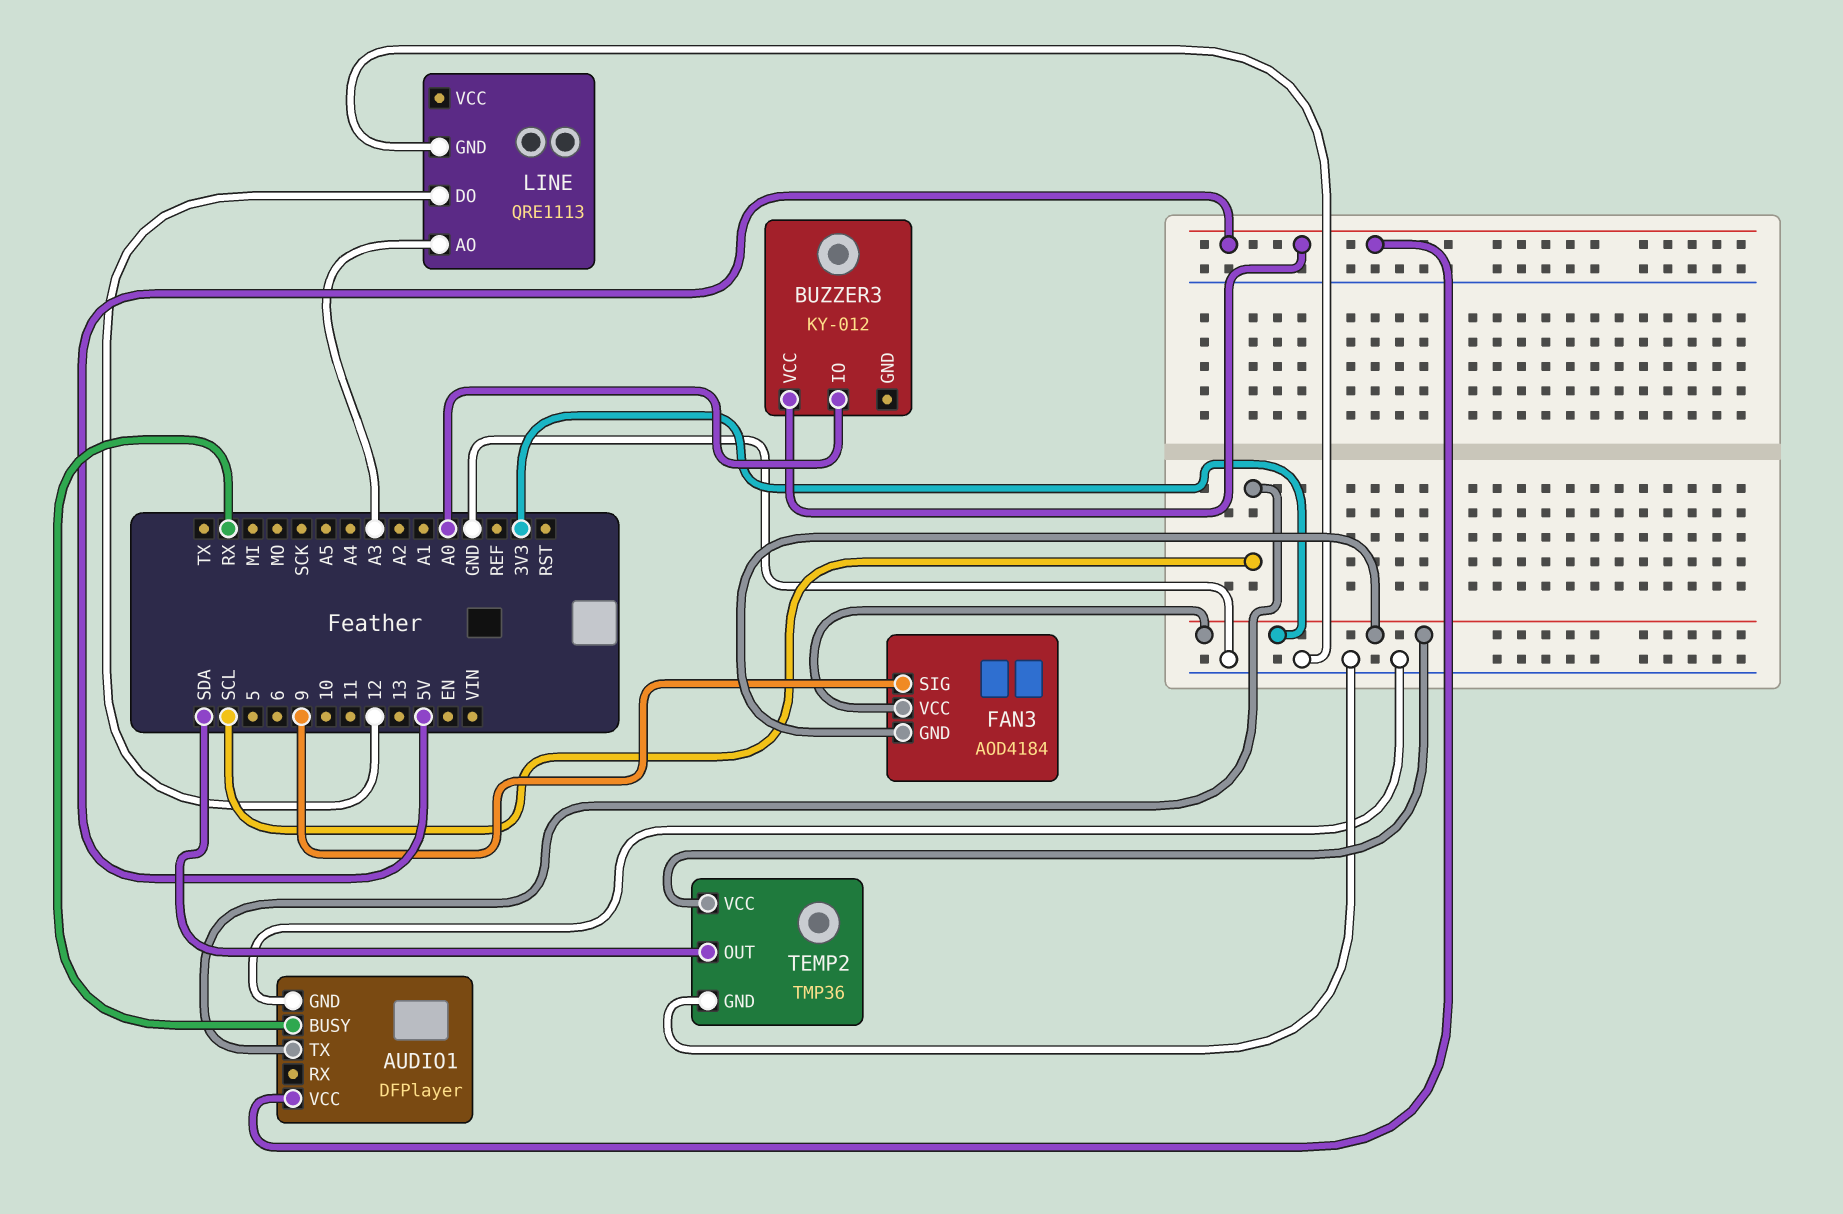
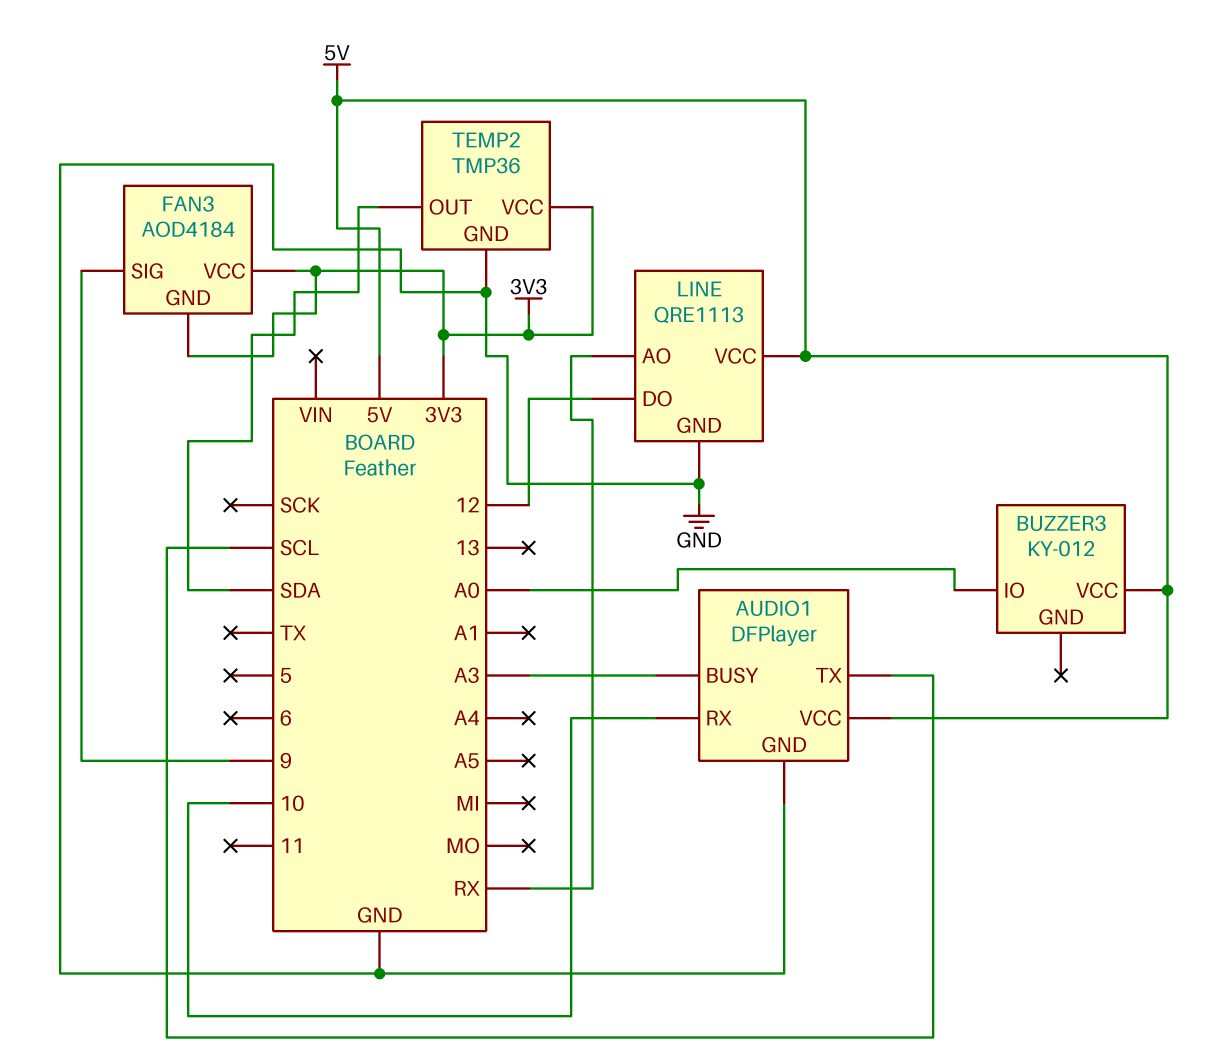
AUDIO1 pin BUSY: RX -> A3
AUDIO1 pin RX: none -> 10
LINE pin AO: A3 -> RX
LINE pin VCC: none -> 5V

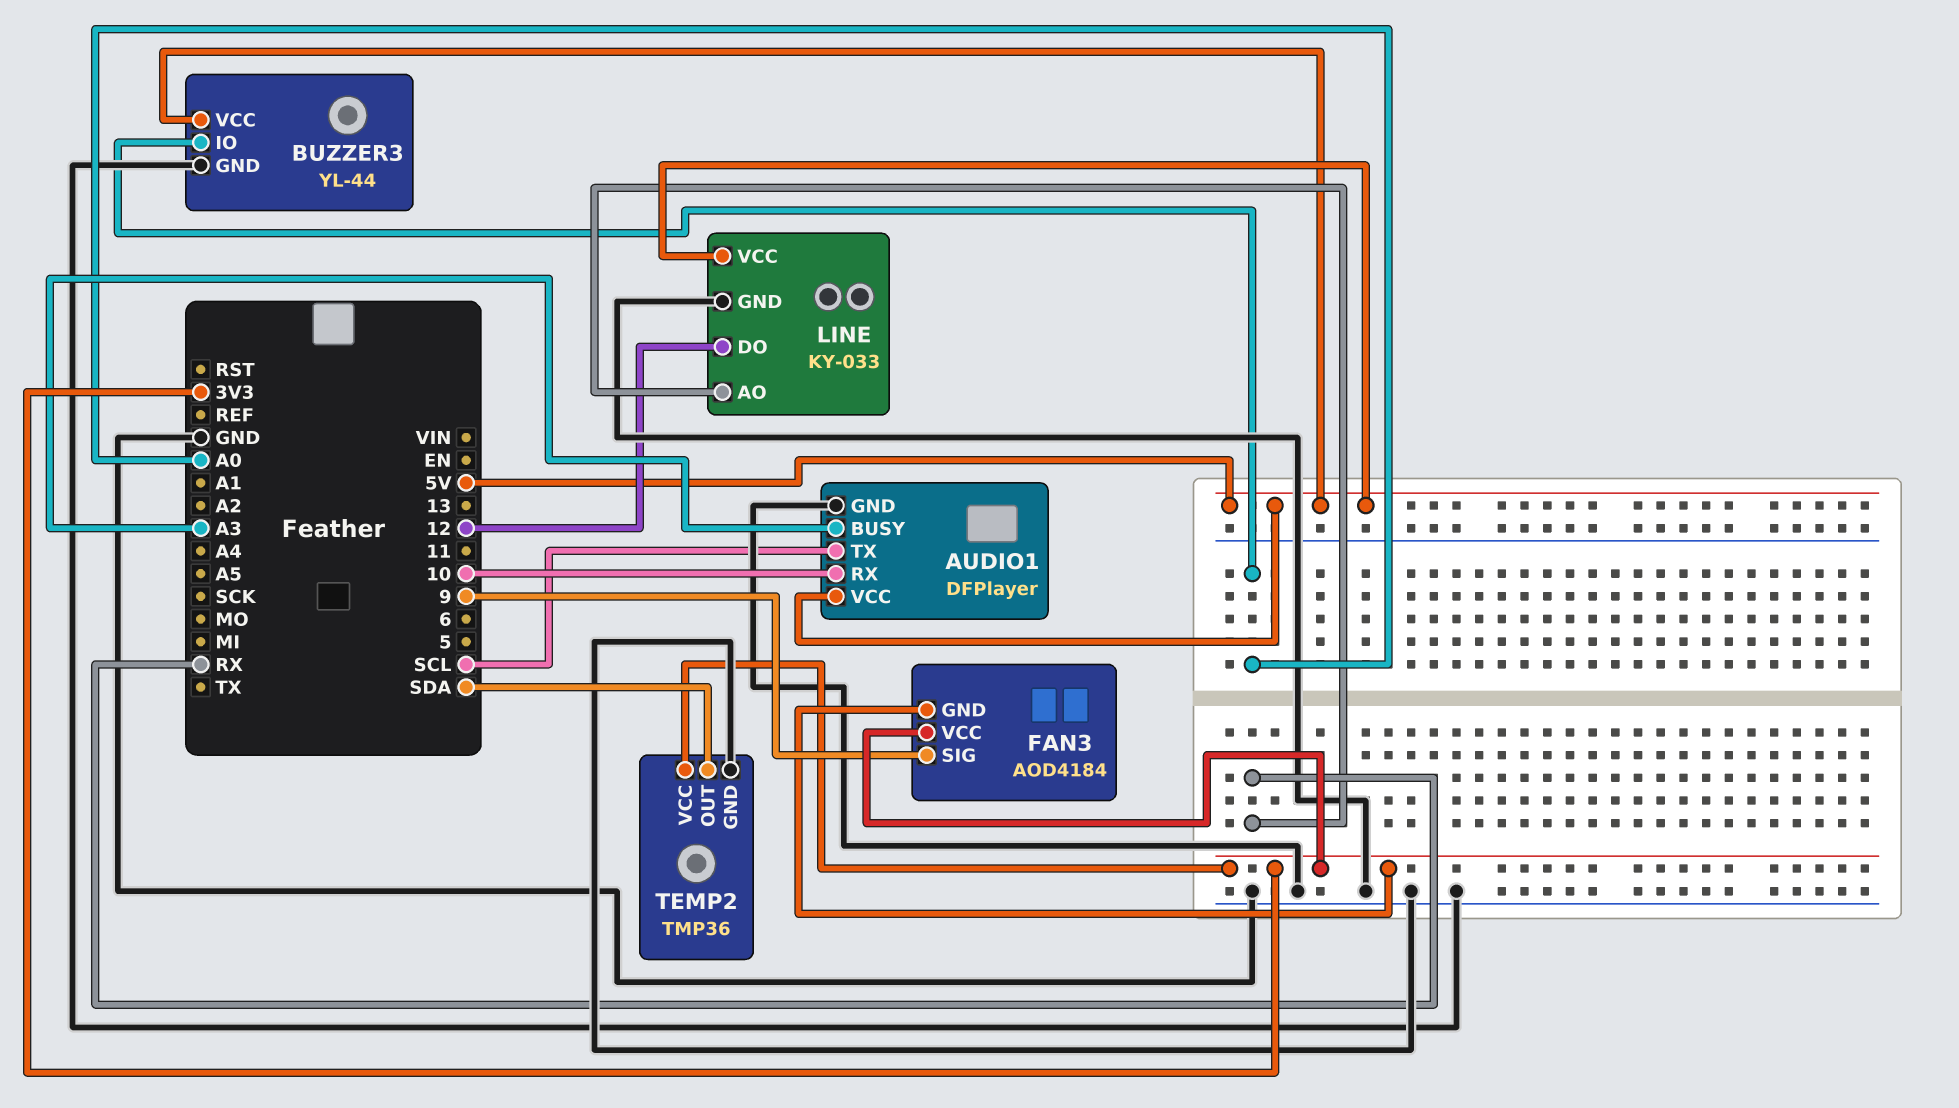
BUZZER3: KY-012 -> YL-44
BUZZER3 pin GND: none -> GND
LINE: QRE1113 -> KY-033

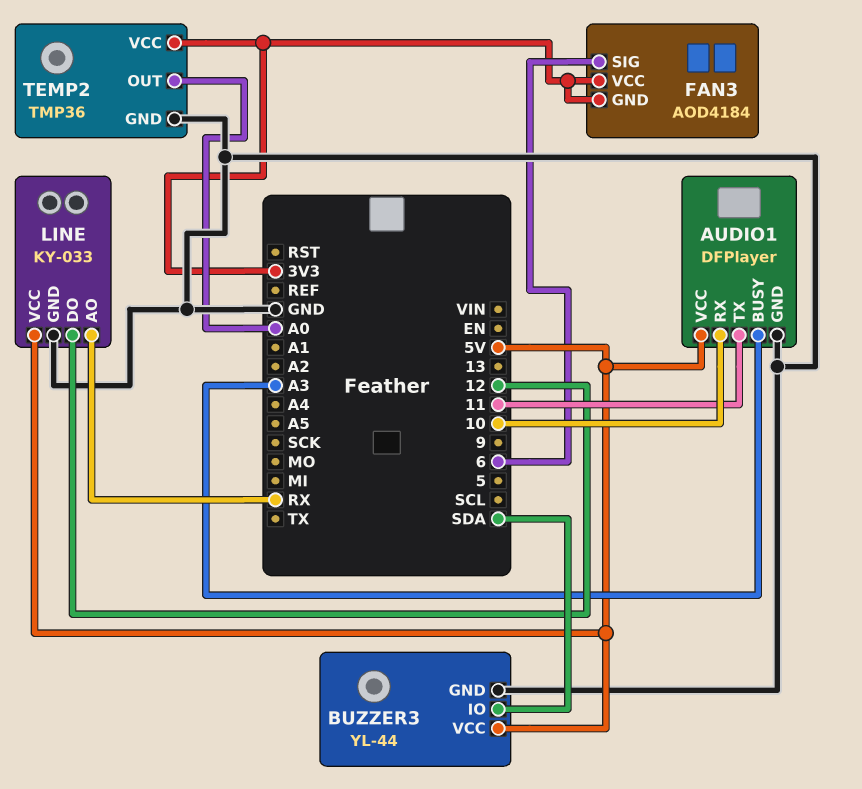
AUDIO1 pin TX: SCL -> 11
BUZZER3 pin IO: A0 -> SDA
FAN3 pin SIG: 9 -> 6
TEMP2 pin OUT: SDA -> A0

